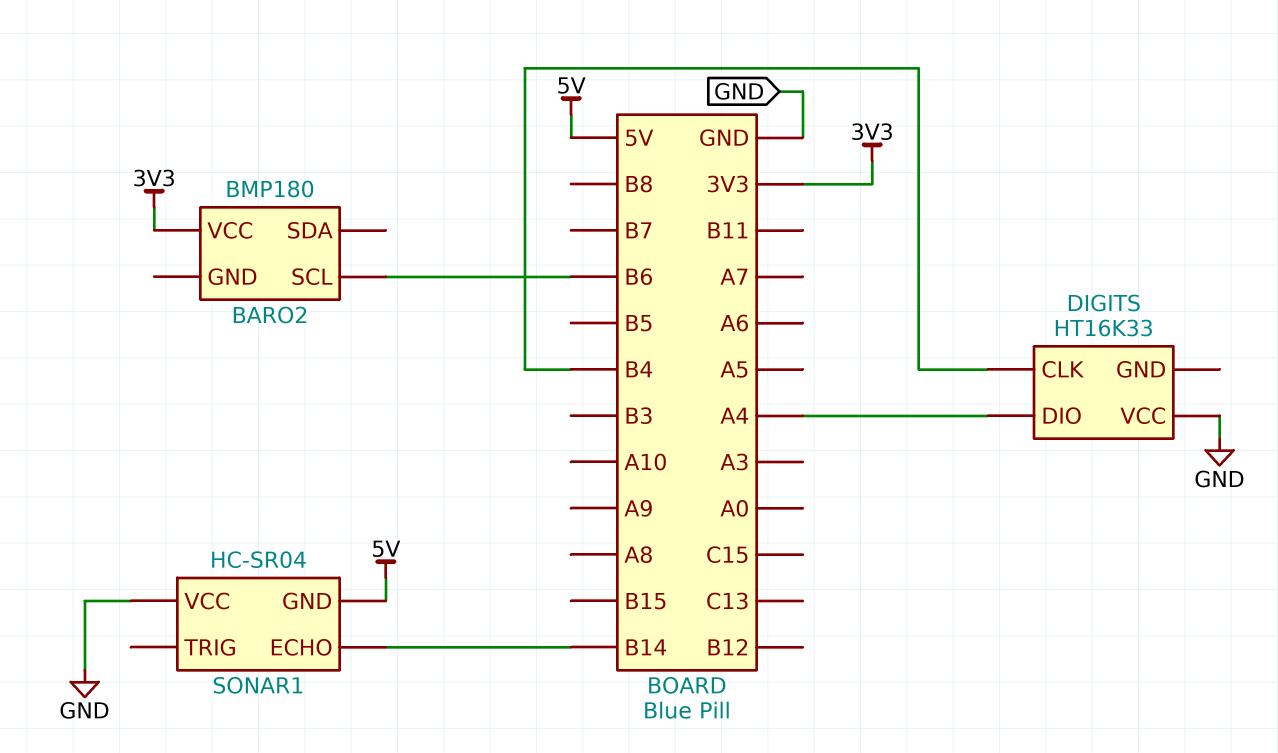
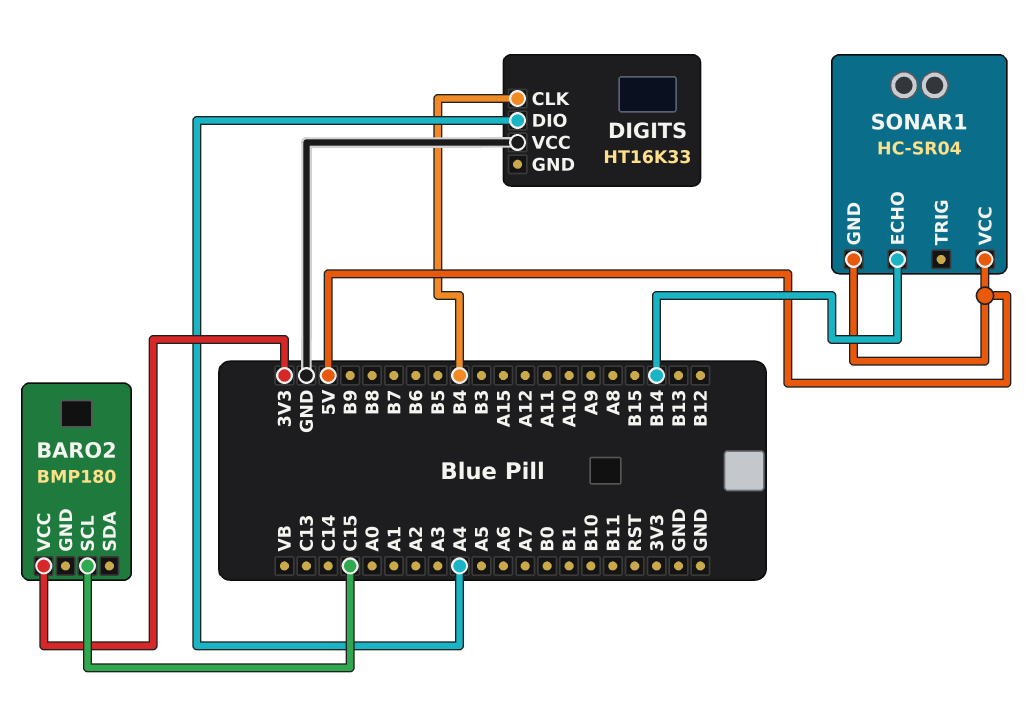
BARO2 pin SCL: B6 -> C15
SONAR1 pin VCC: GND -> 5V

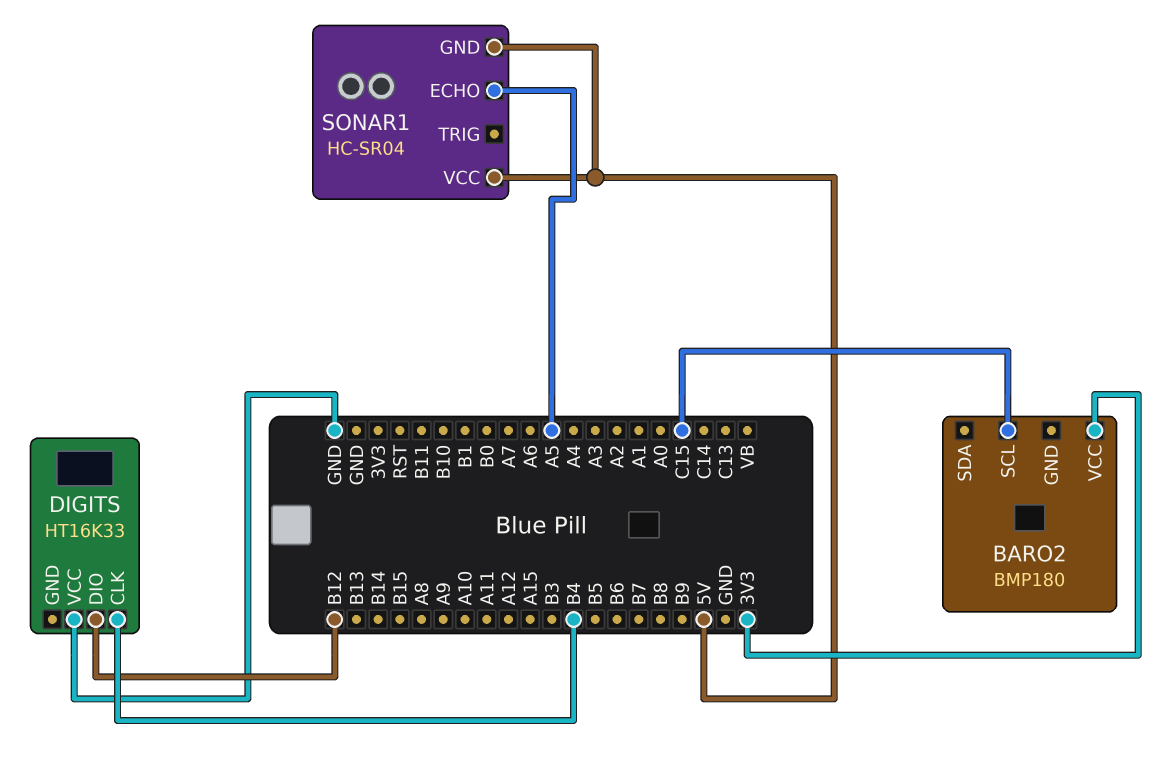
DIGITS pin DIO: A4 -> B12
SONAR1 pin ECHO: B14 -> A5

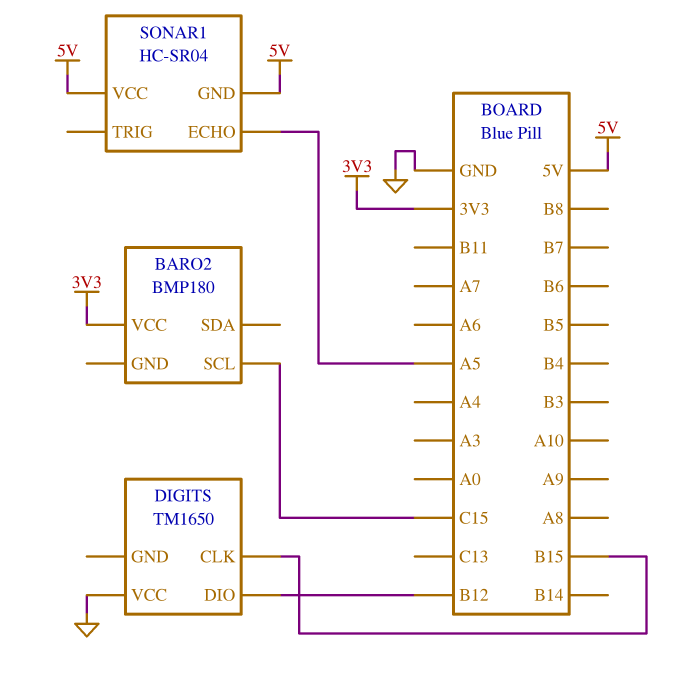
DIGITS: HT16K33 -> TM1650
DIGITS pin CLK: B4 -> B15

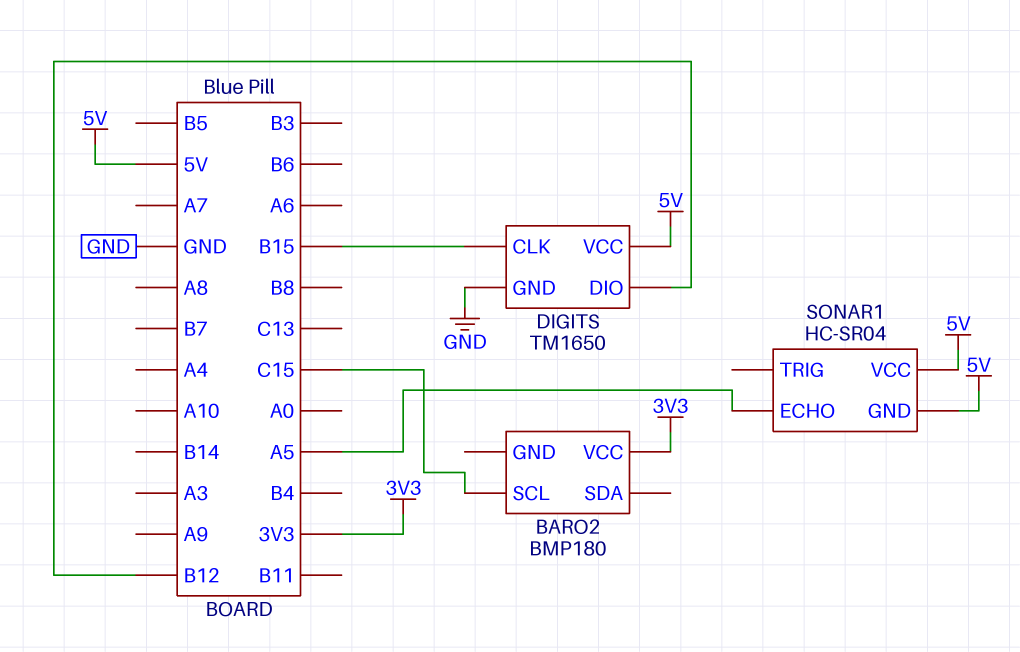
DIGITS pin GND: none -> GND
DIGITS pin VCC: GND -> 5V

